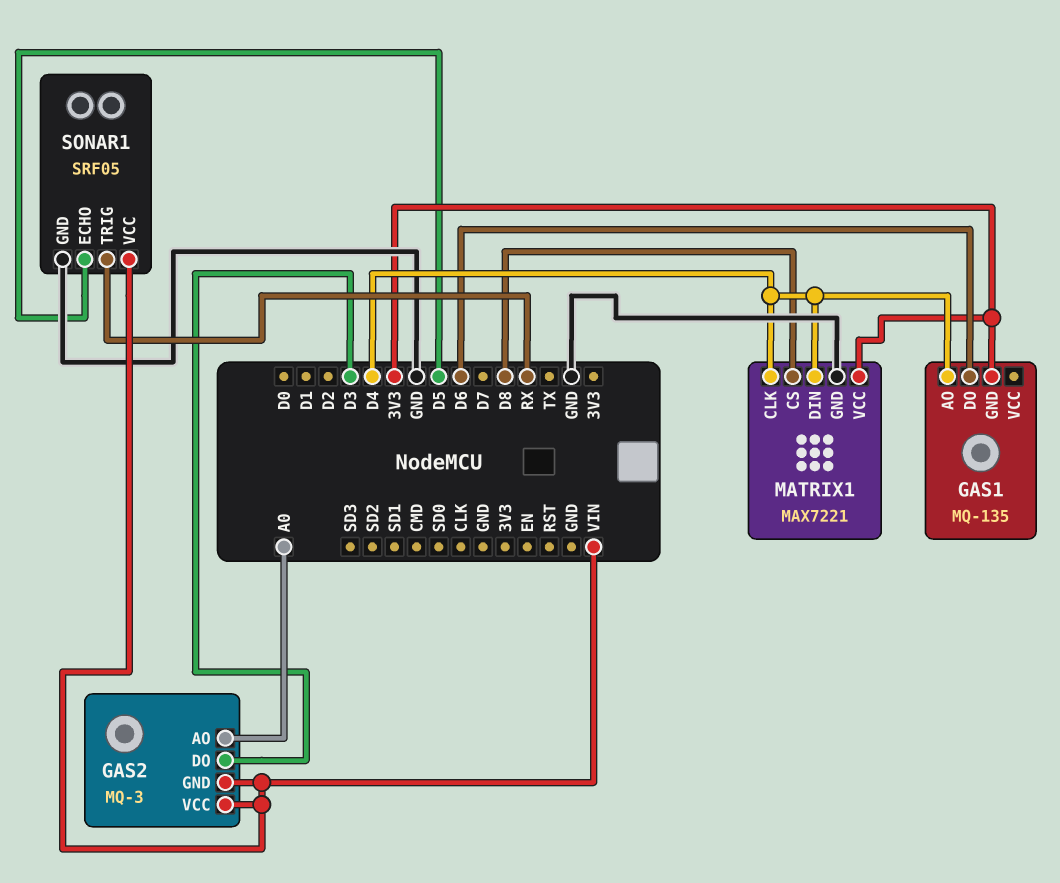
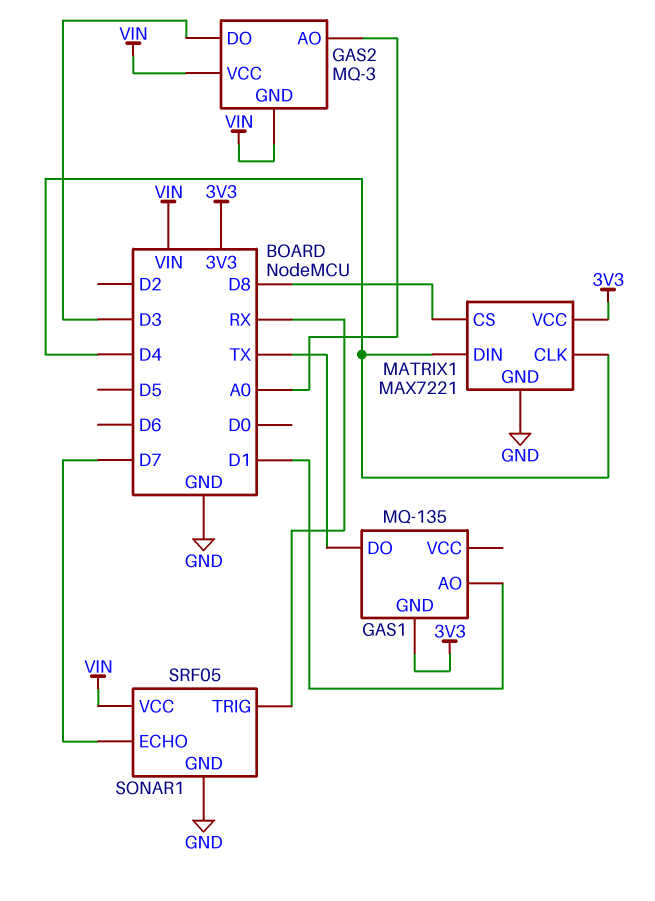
GAS1 pin AO: D4 -> D1
GAS1 pin DO: D6 -> TX
SONAR1 pin ECHO: D5 -> D7

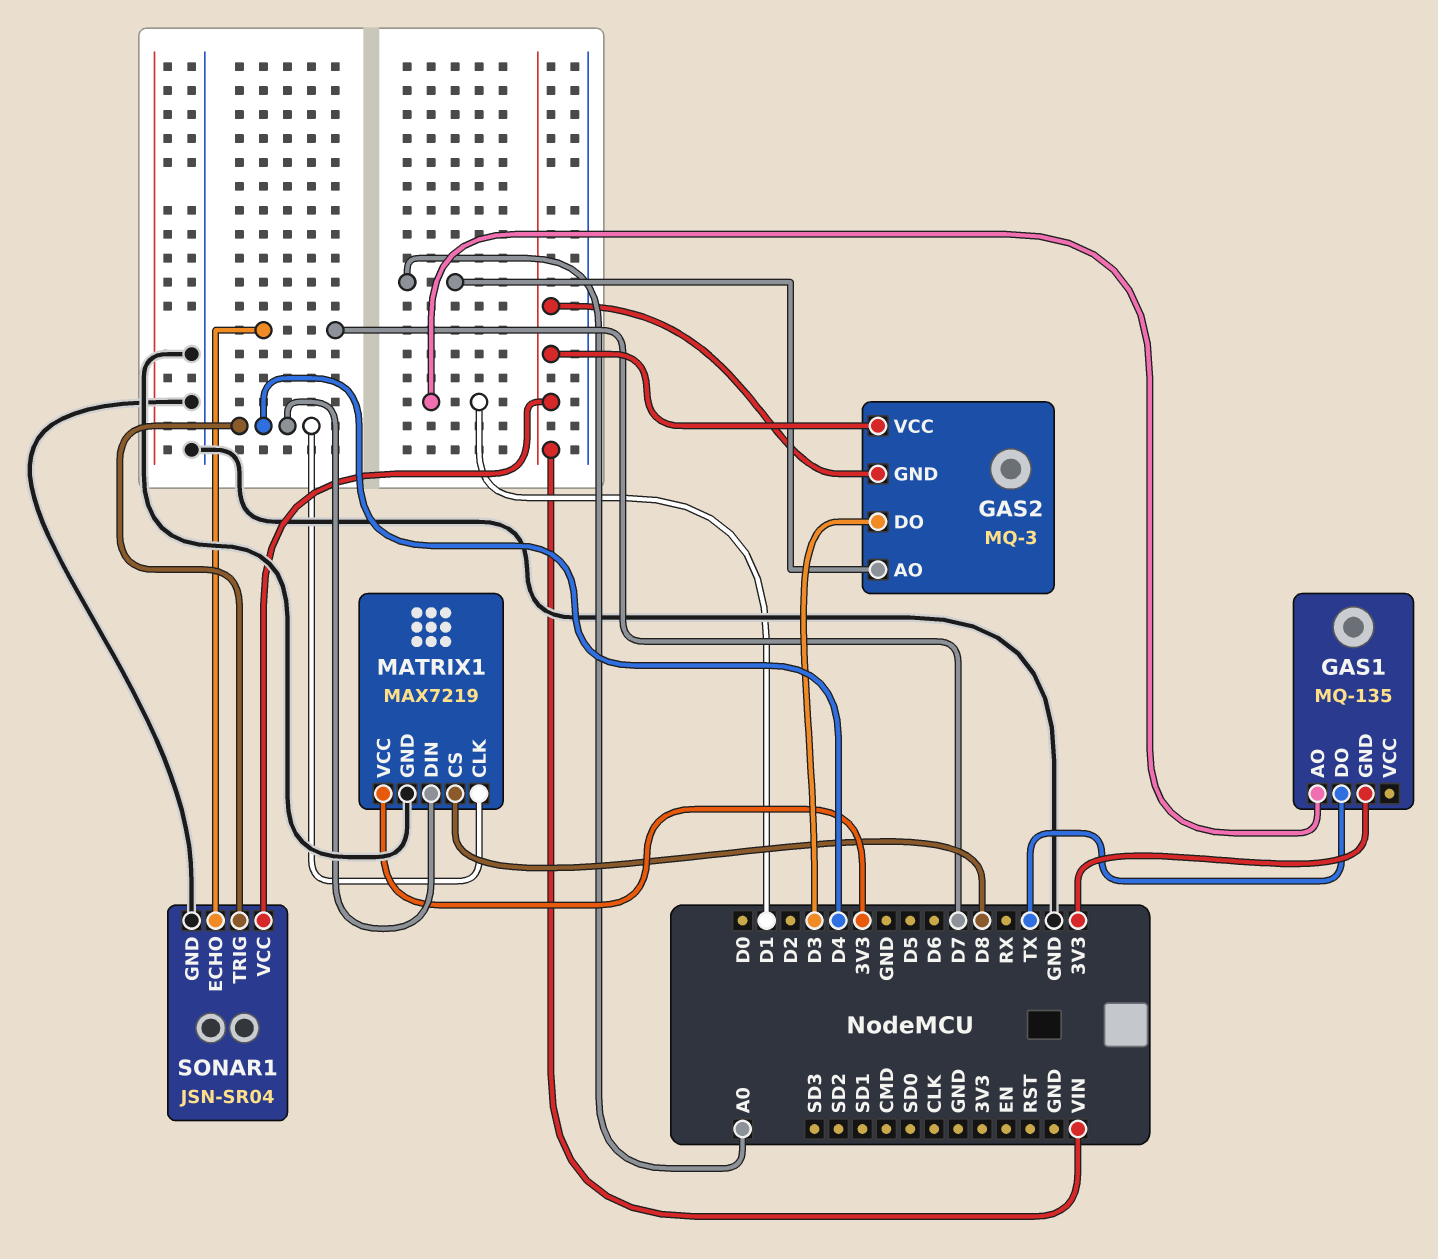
MATRIX1: MAX7221 -> MAX7219
SONAR1: SRF05 -> JSN-SR04
SONAR1 pin TRIG: RX -> D4

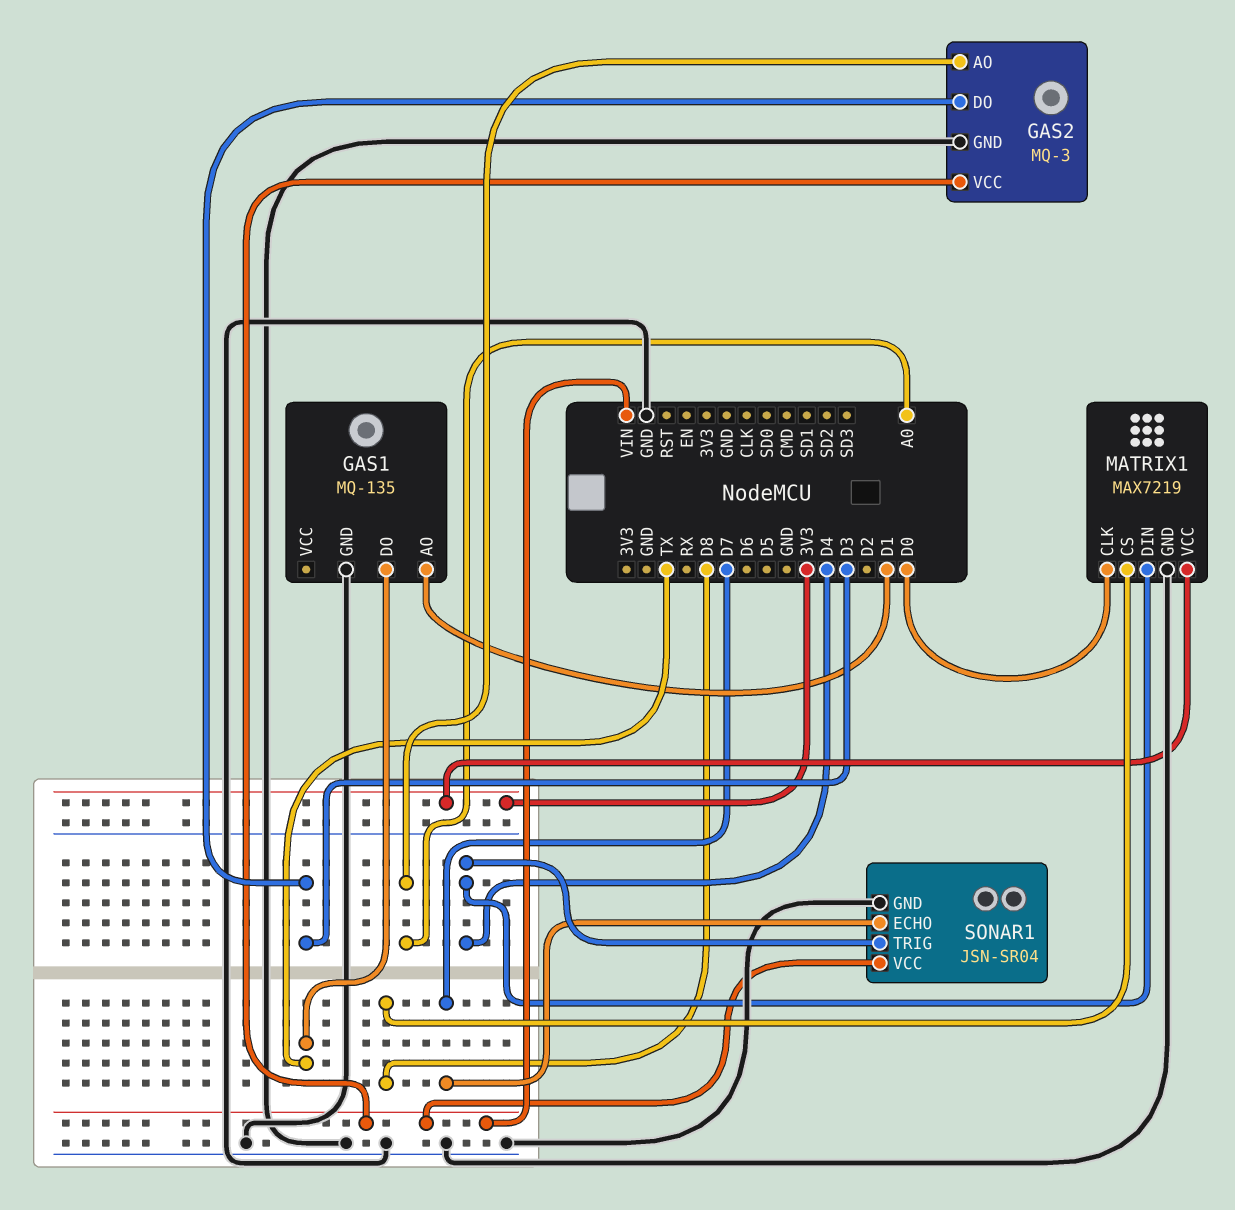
GAS1 pin GND: 3V3 -> GND
GAS2 pin GND: VIN -> GND
MATRIX1 pin CLK: D4 -> D0

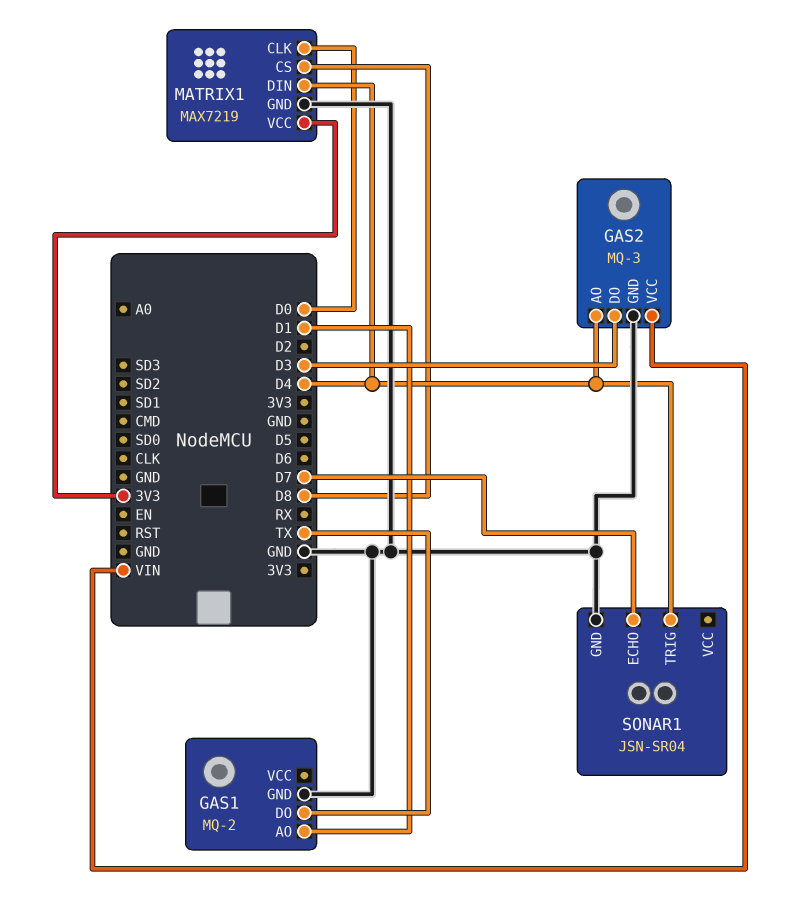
GAS1: MQ-135 -> MQ-2
GAS2 pin AO: A0 -> D4
SONAR1 pin VCC: VIN -> none

